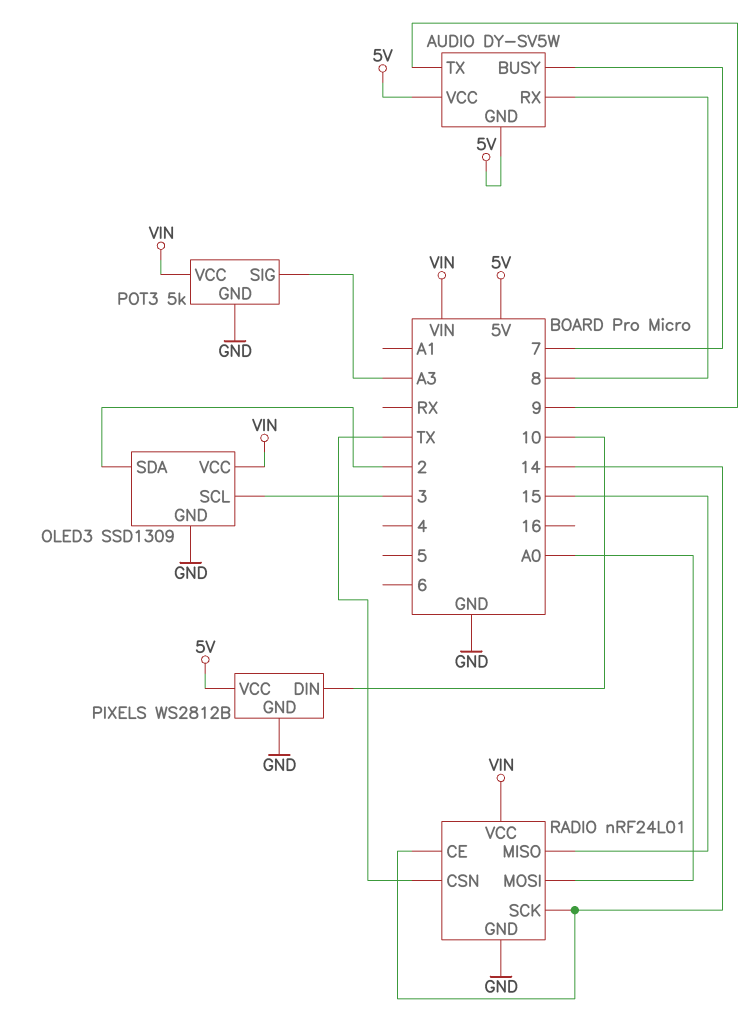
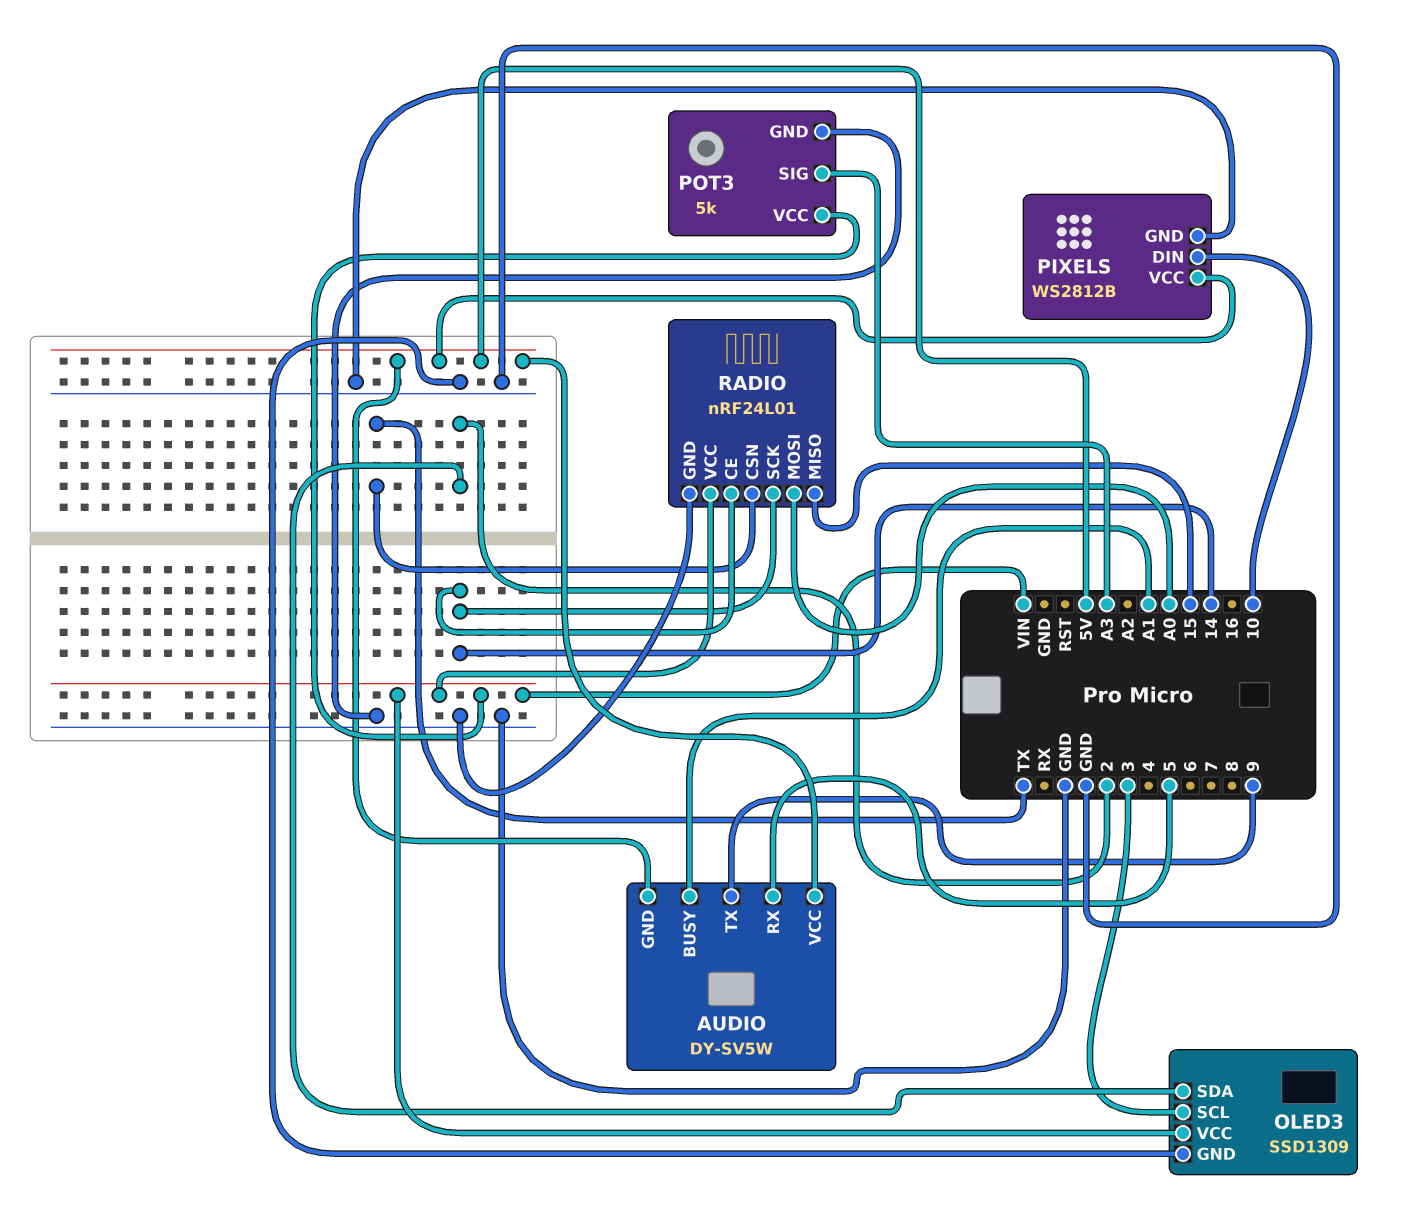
AUDIO pin BUSY: 7 -> A1
AUDIO pin RX: 8 -> 5

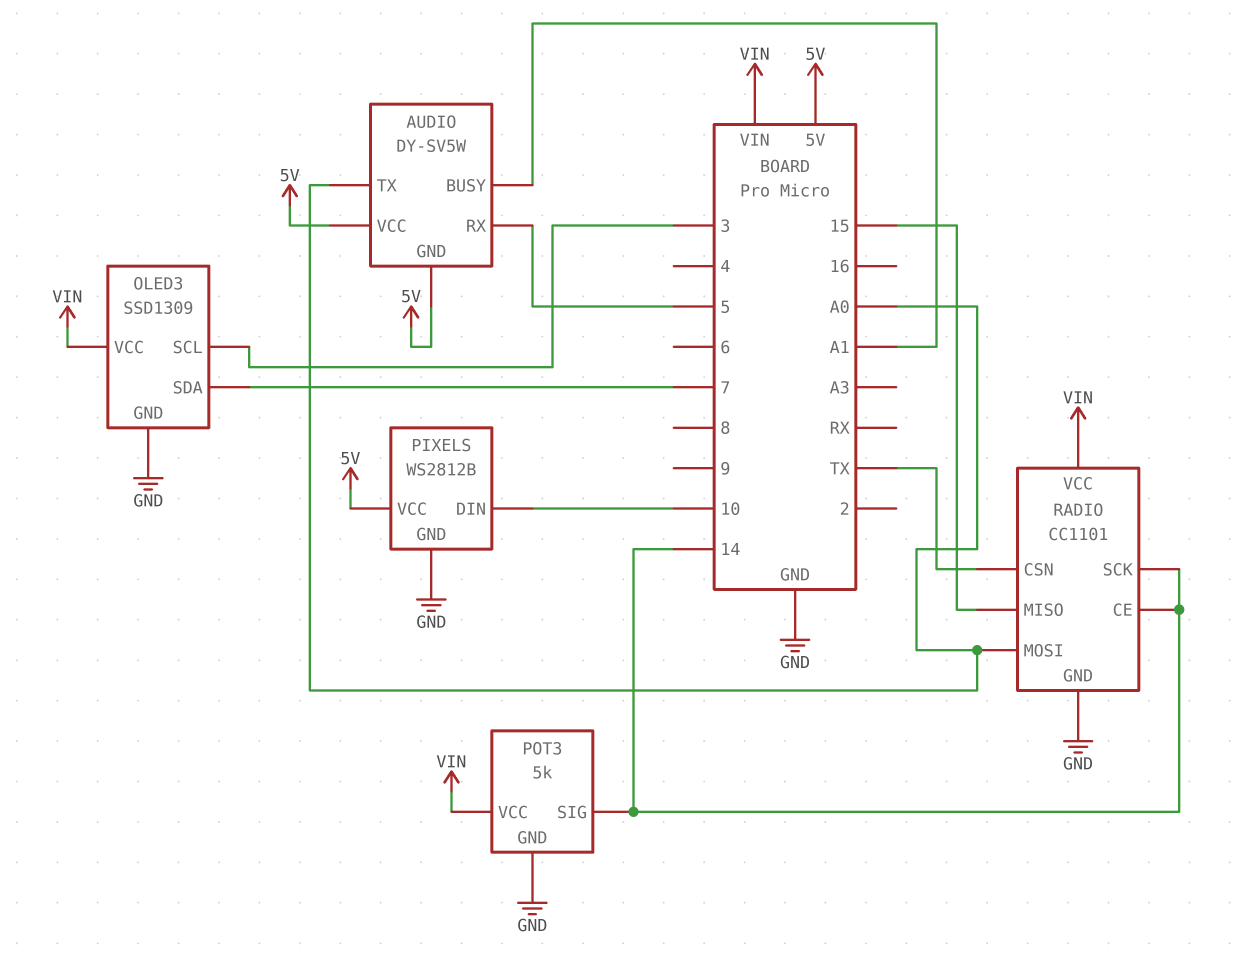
AUDIO pin TX: 9 -> A0
OLED3 pin SDA: 2 -> 7
POT3 pin SIG: A3 -> 14
RADIO: nRF24L01 -> CC1101

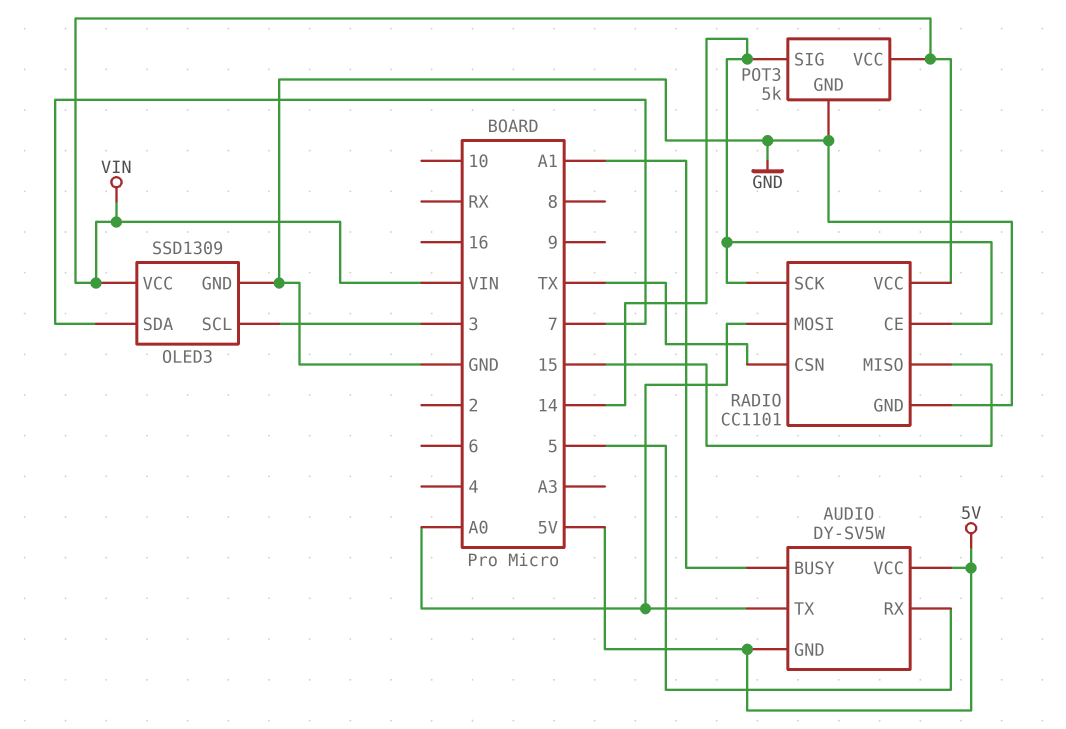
PIXELS: WS2812B -> none
PIXELS pin DIN: 10 -> none
PIXELS pin GND: GND -> none
PIXELS pin VCC: 5V -> none

